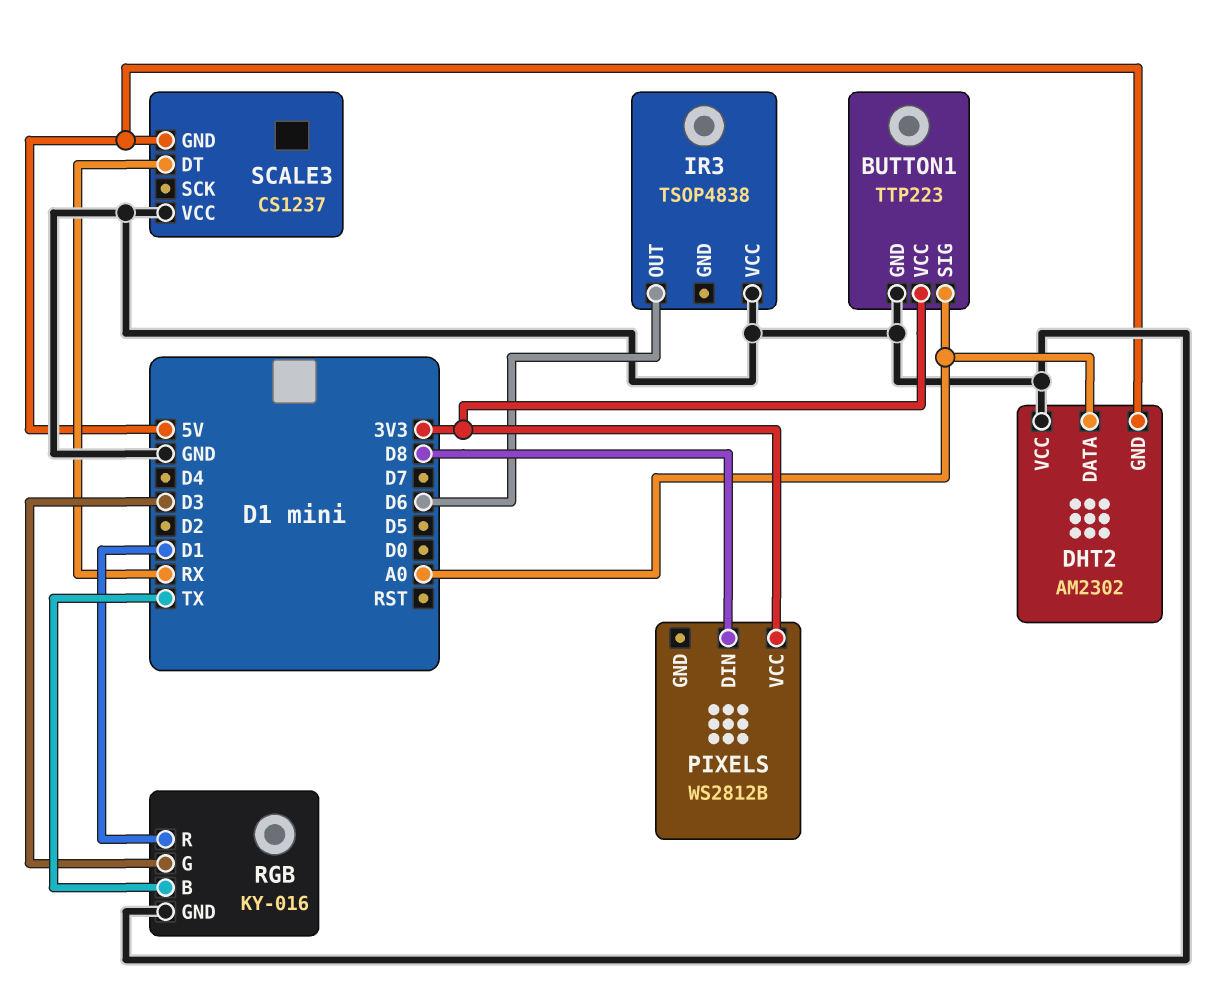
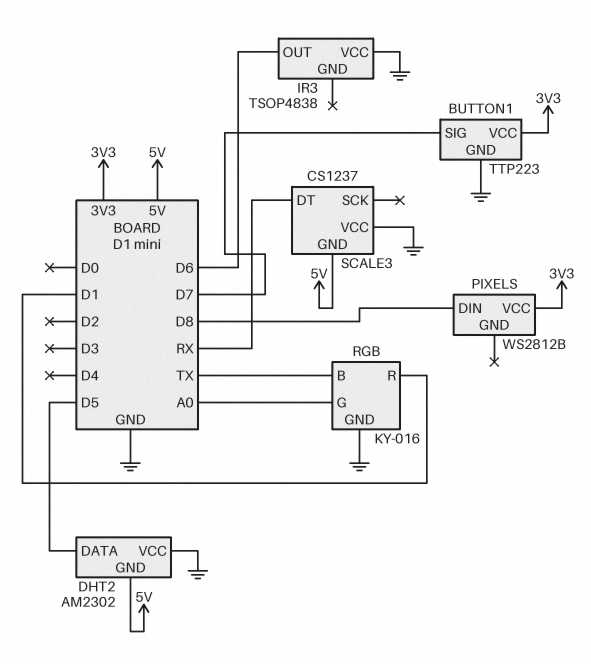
BUTTON1 pin SIG: A0 -> D7
DHT2 pin DATA: A0 -> D5
RGB pin G: D3 -> A0

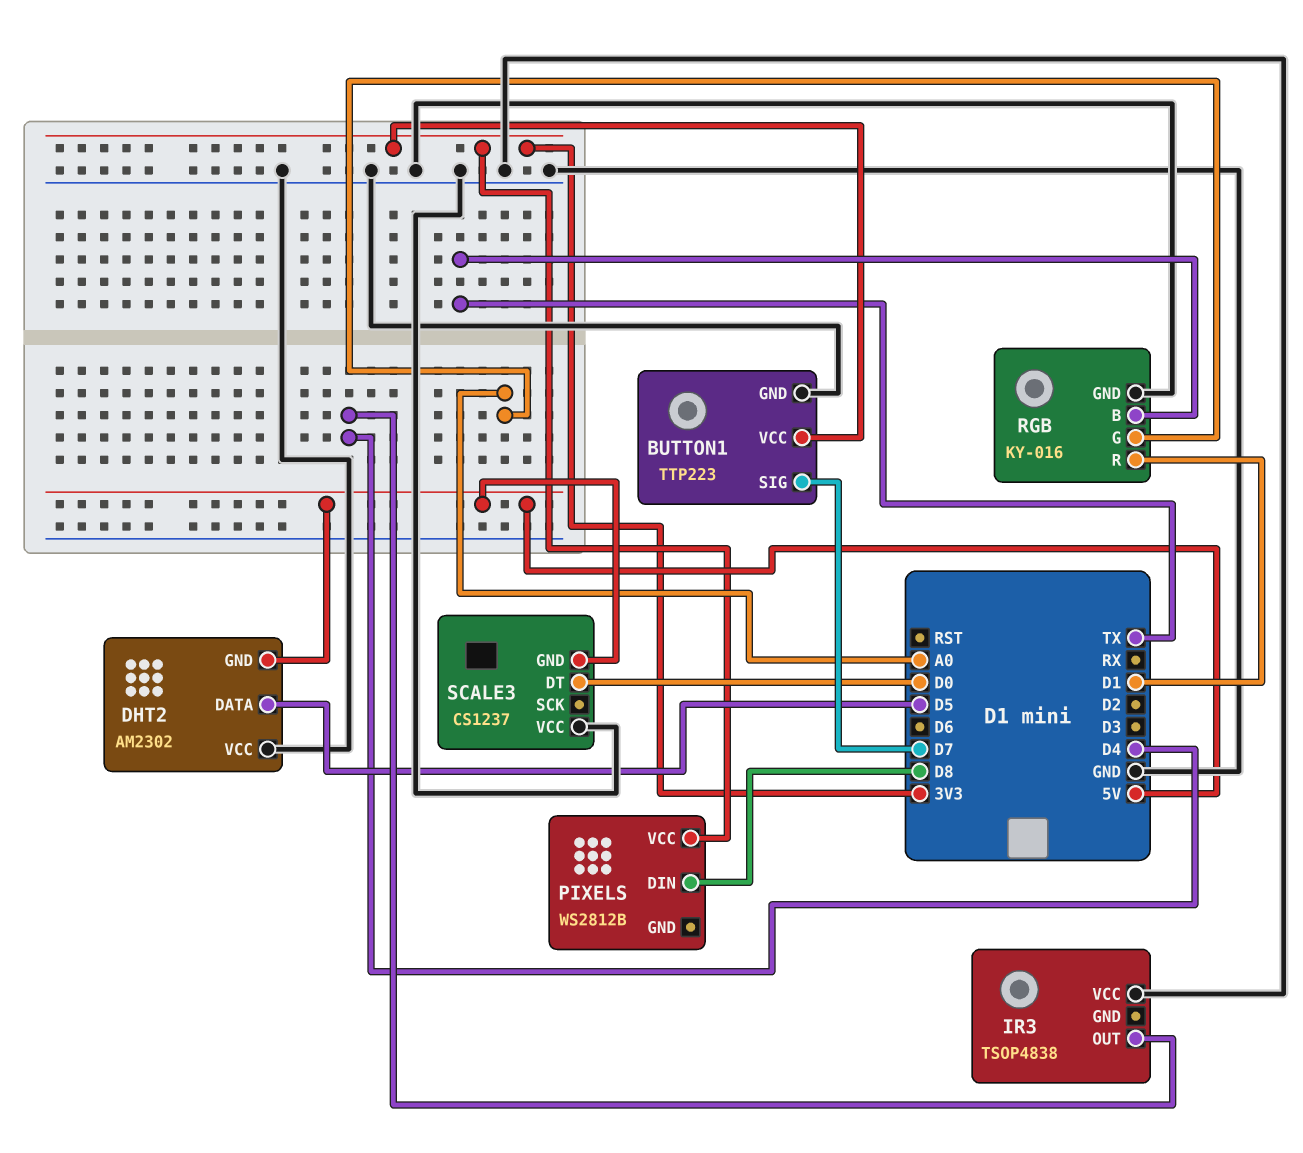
IR3 pin OUT: D6 -> D4
SCALE3 pin DT: RX -> D0

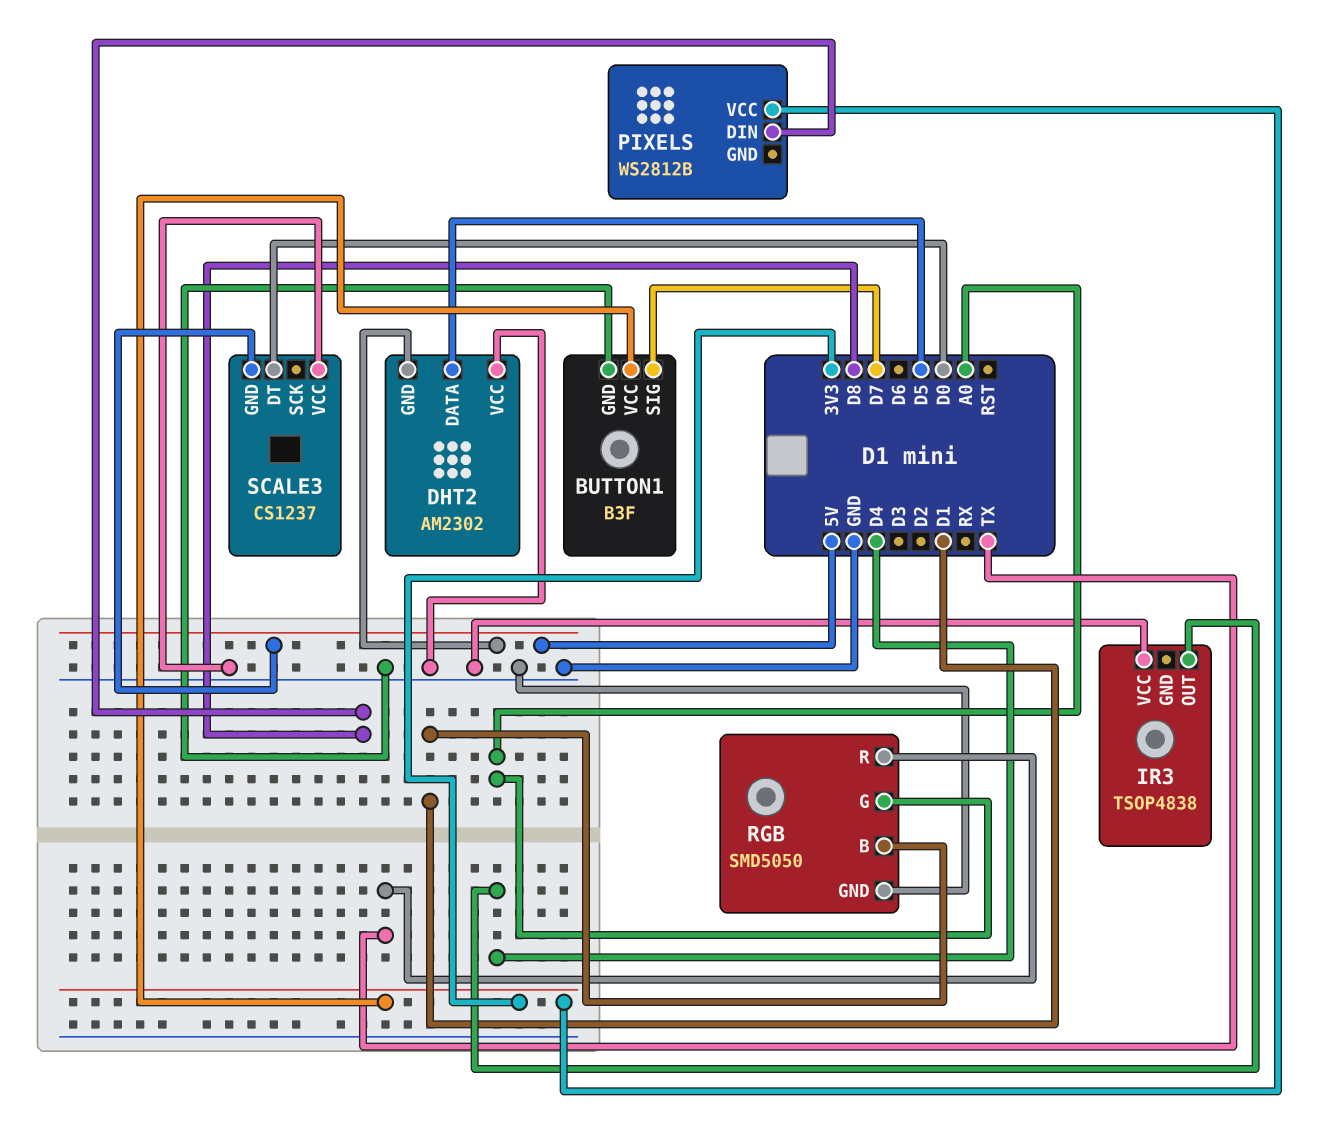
BUTTON1: TTP223 -> B3F
RGB: KY-016 -> SMD5050
RGB pin B: TX -> D1
RGB pin R: D1 -> TX

